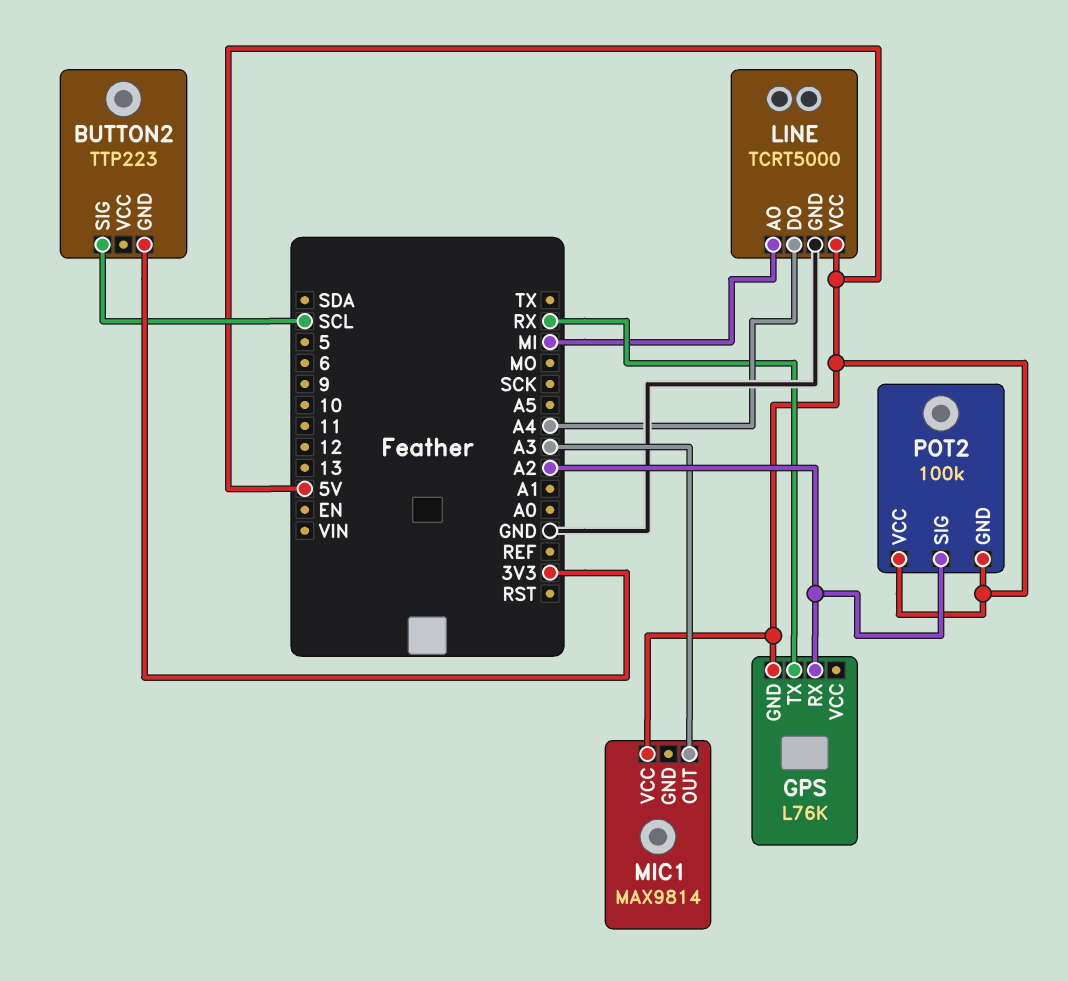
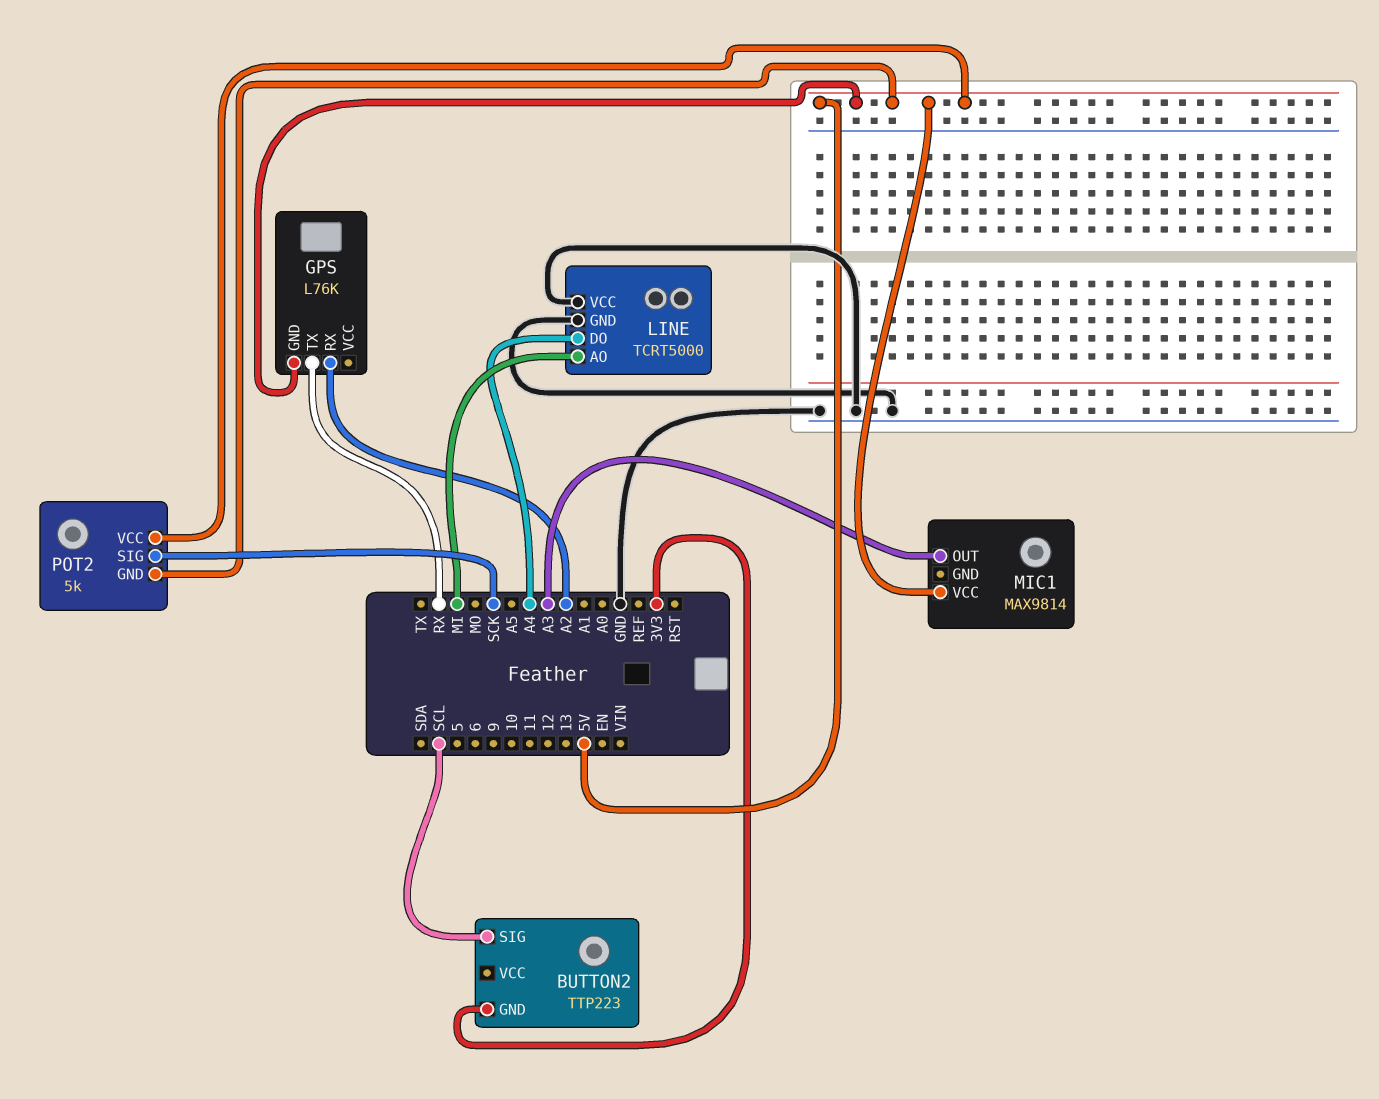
LINE pin VCC: 5V -> GND
POT2: 100k -> 5k
POT2 pin SIG: A2 -> SCK

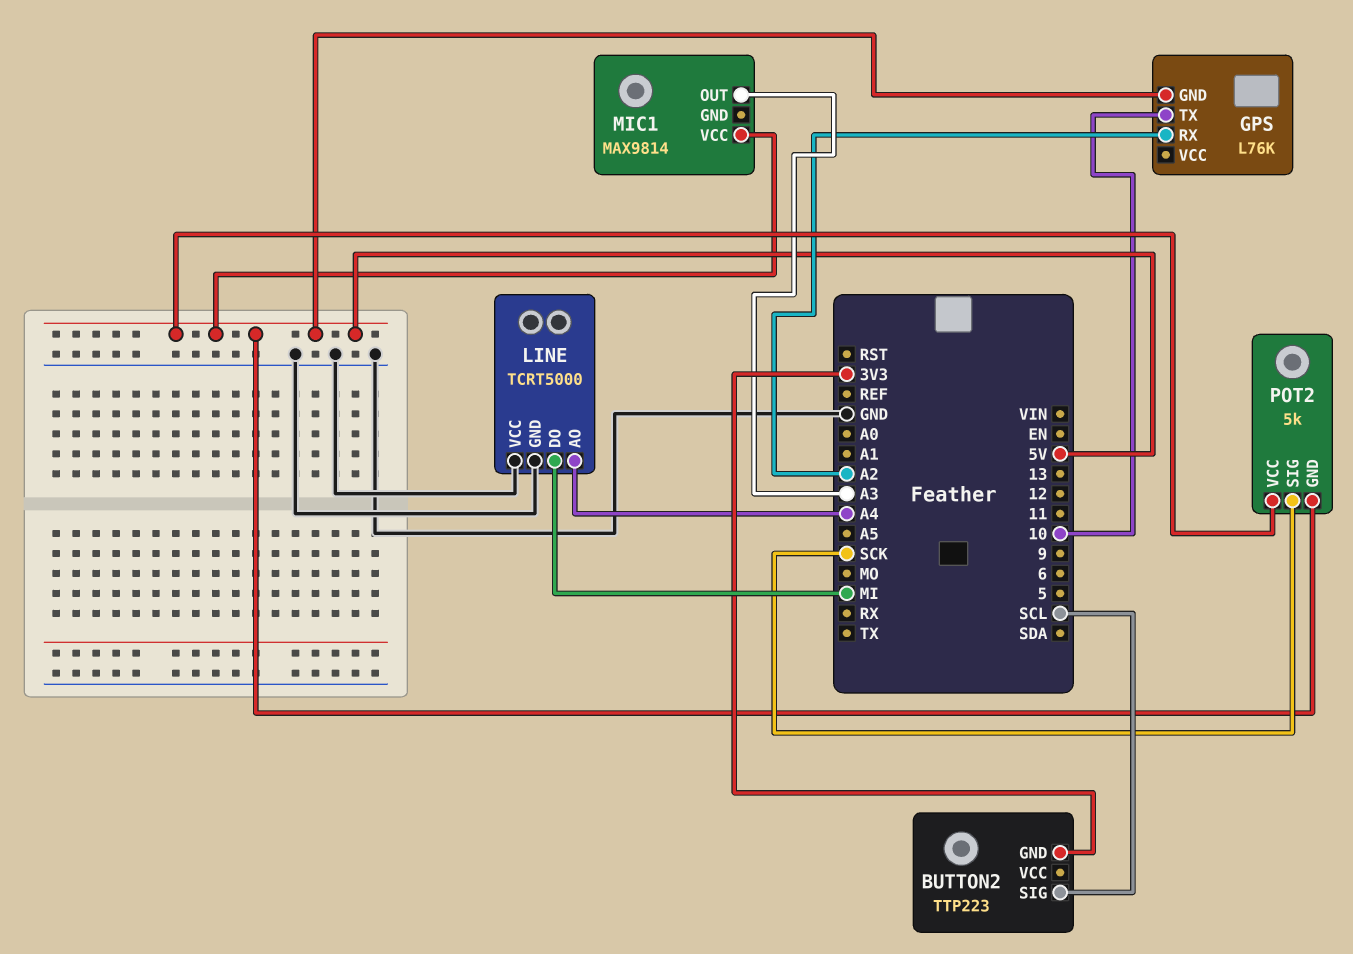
GPS pin TX: RX -> 10
LINE pin AO: MI -> A4
LINE pin DO: A4 -> MI

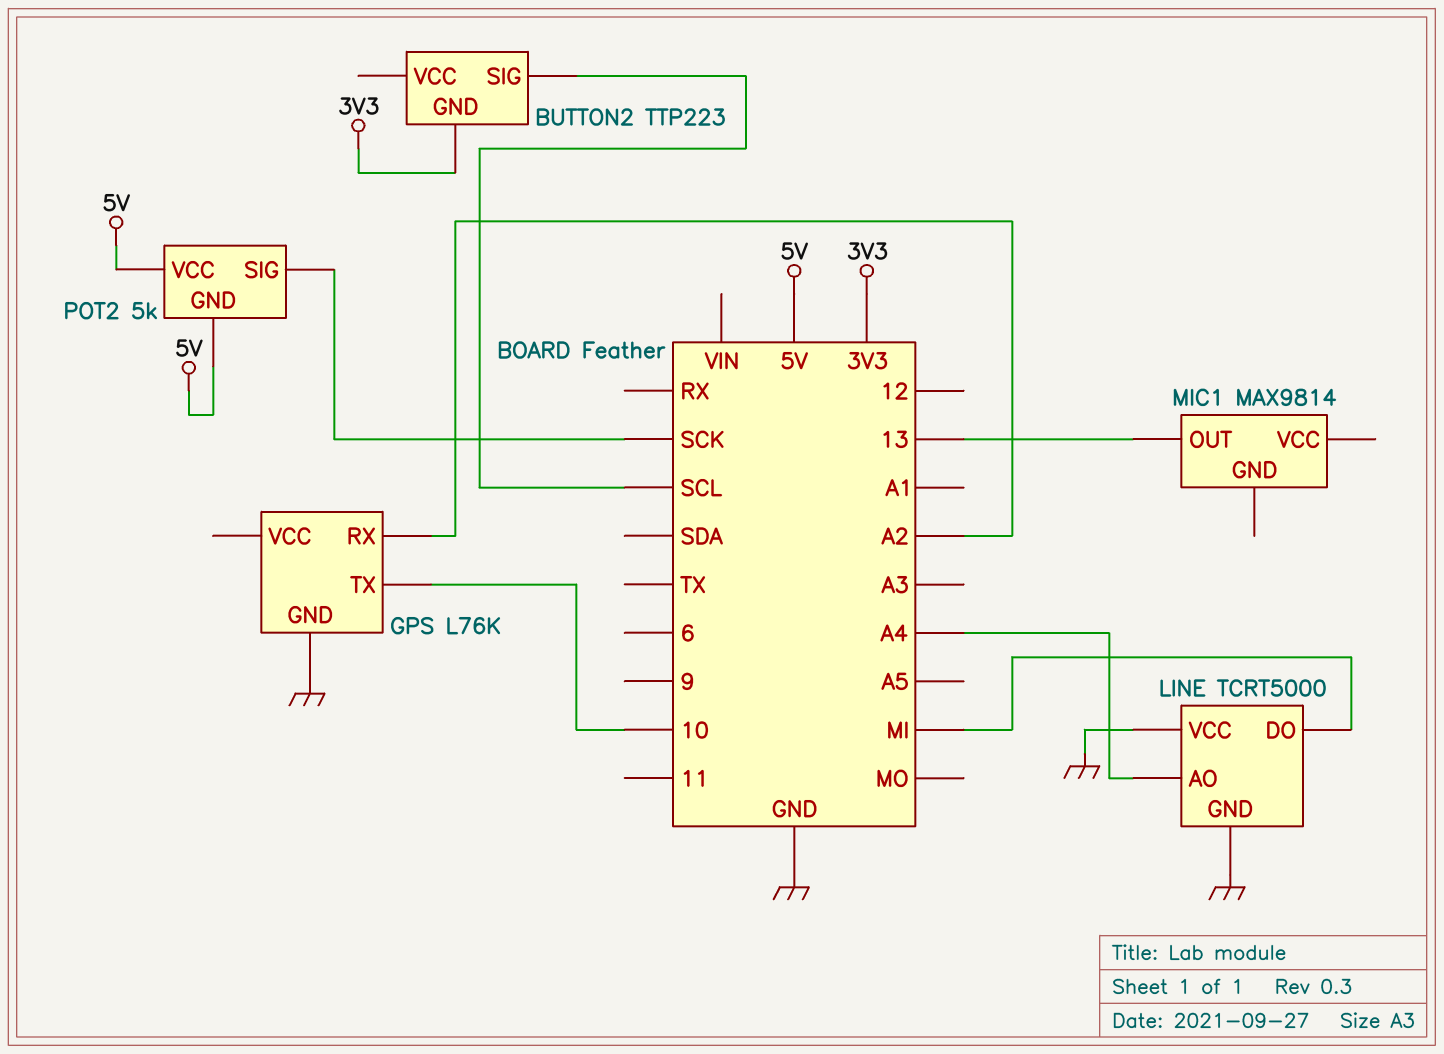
GPS pin GND: 5V -> GND
MIC1 pin OUT: A3 -> 13
MIC1 pin VCC: 5V -> none

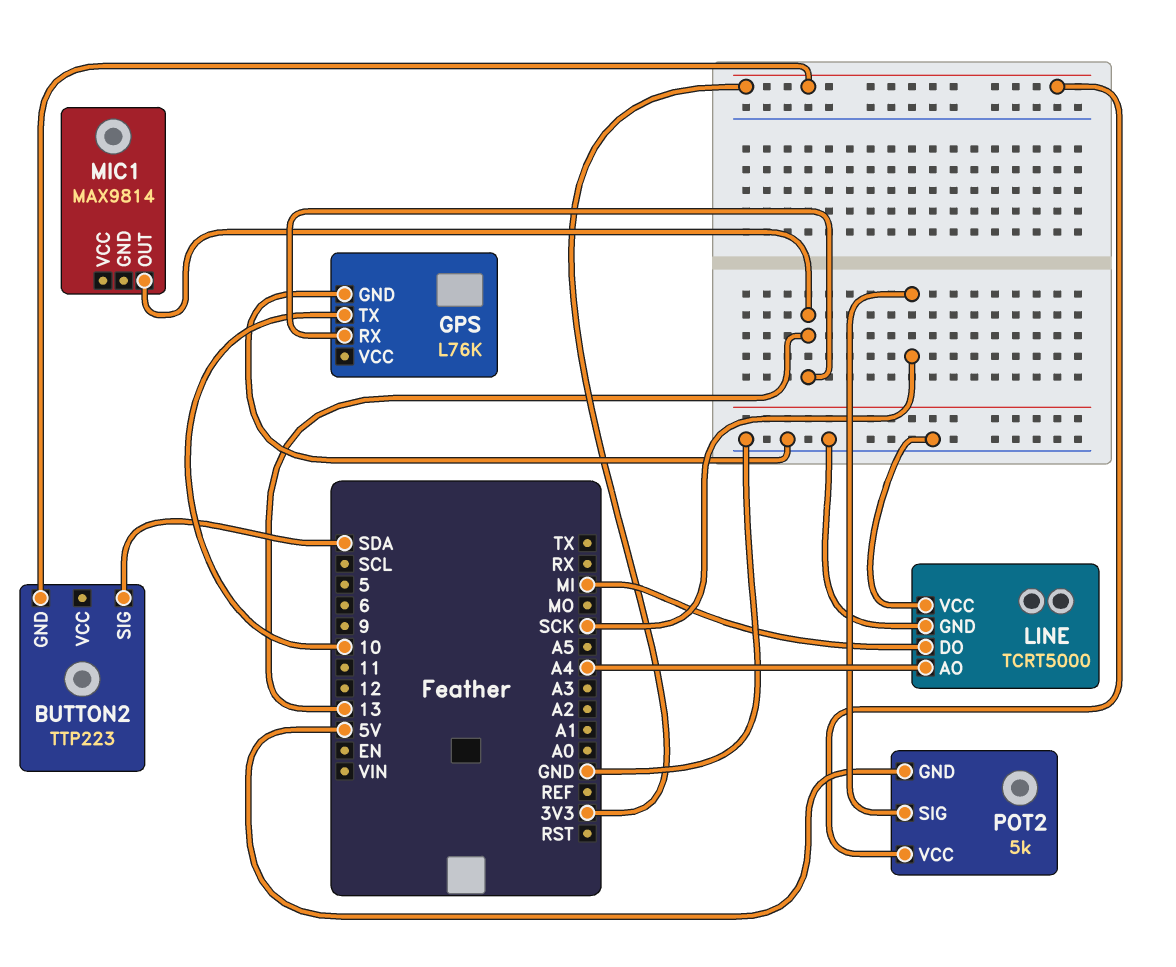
BUTTON2 pin SIG: SCL -> SDA
GPS pin RX: A2 -> 13
POT2 pin VCC: 5V -> 3V3

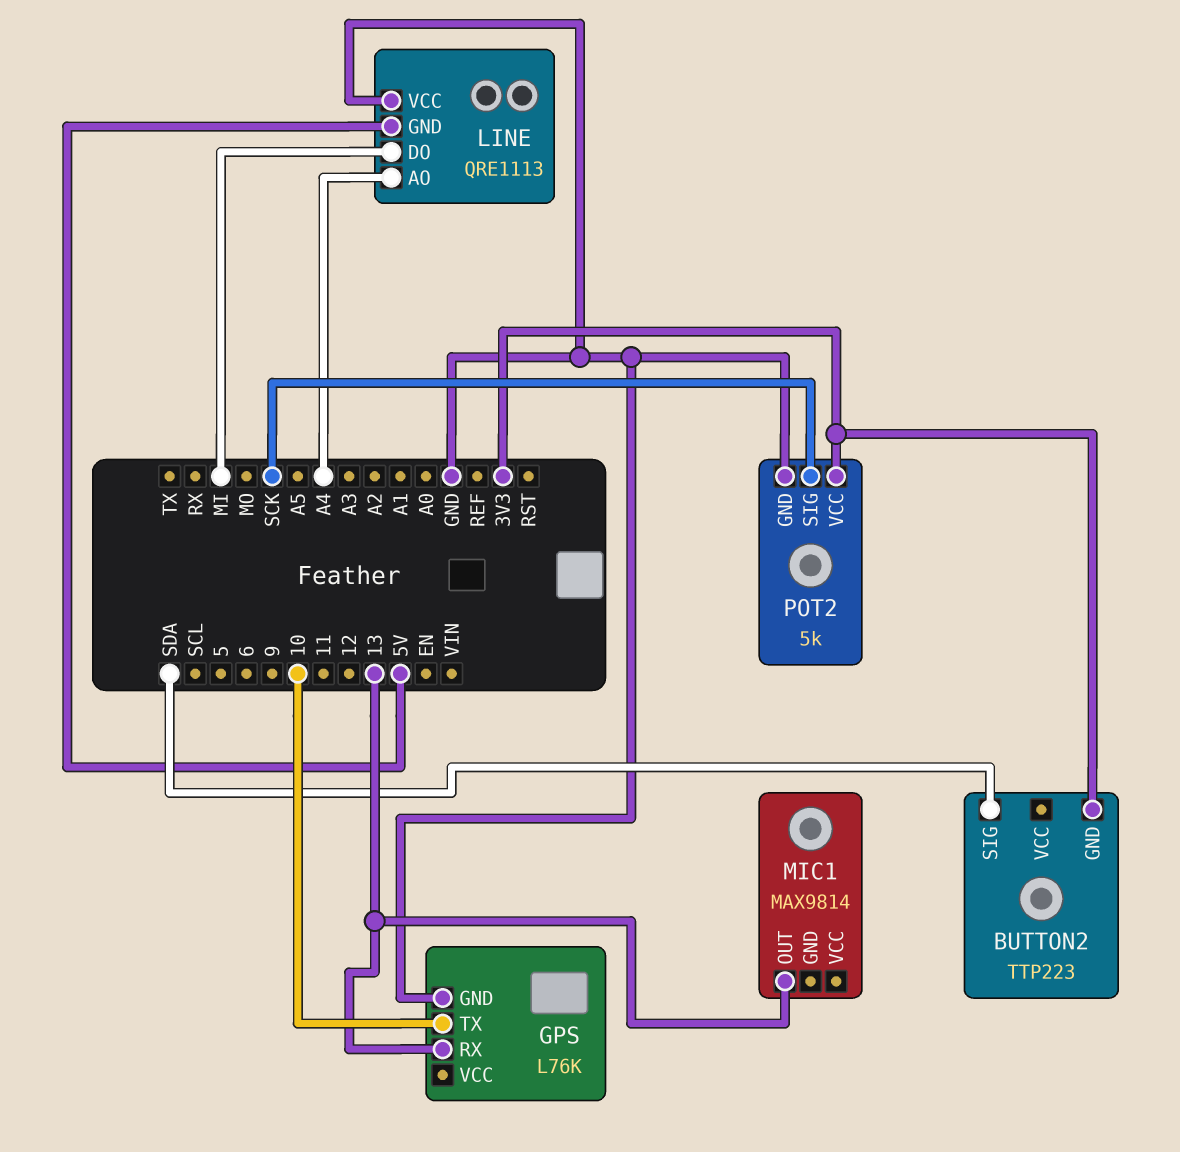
LINE: TCRT5000 -> QRE1113
LINE pin GND: GND -> 5V
POT2 pin GND: 5V -> GND

